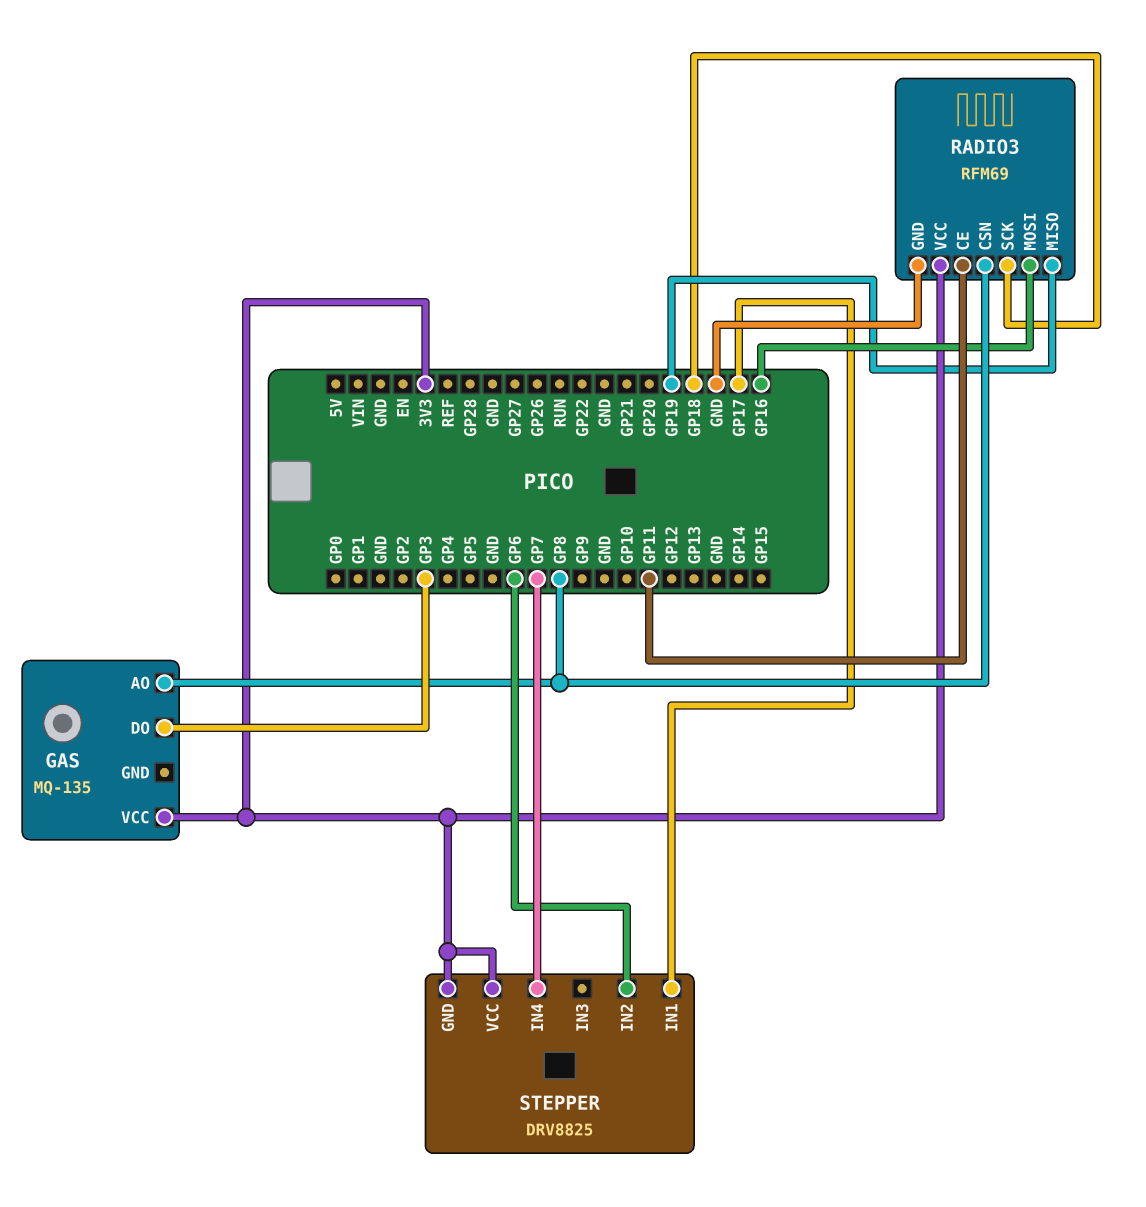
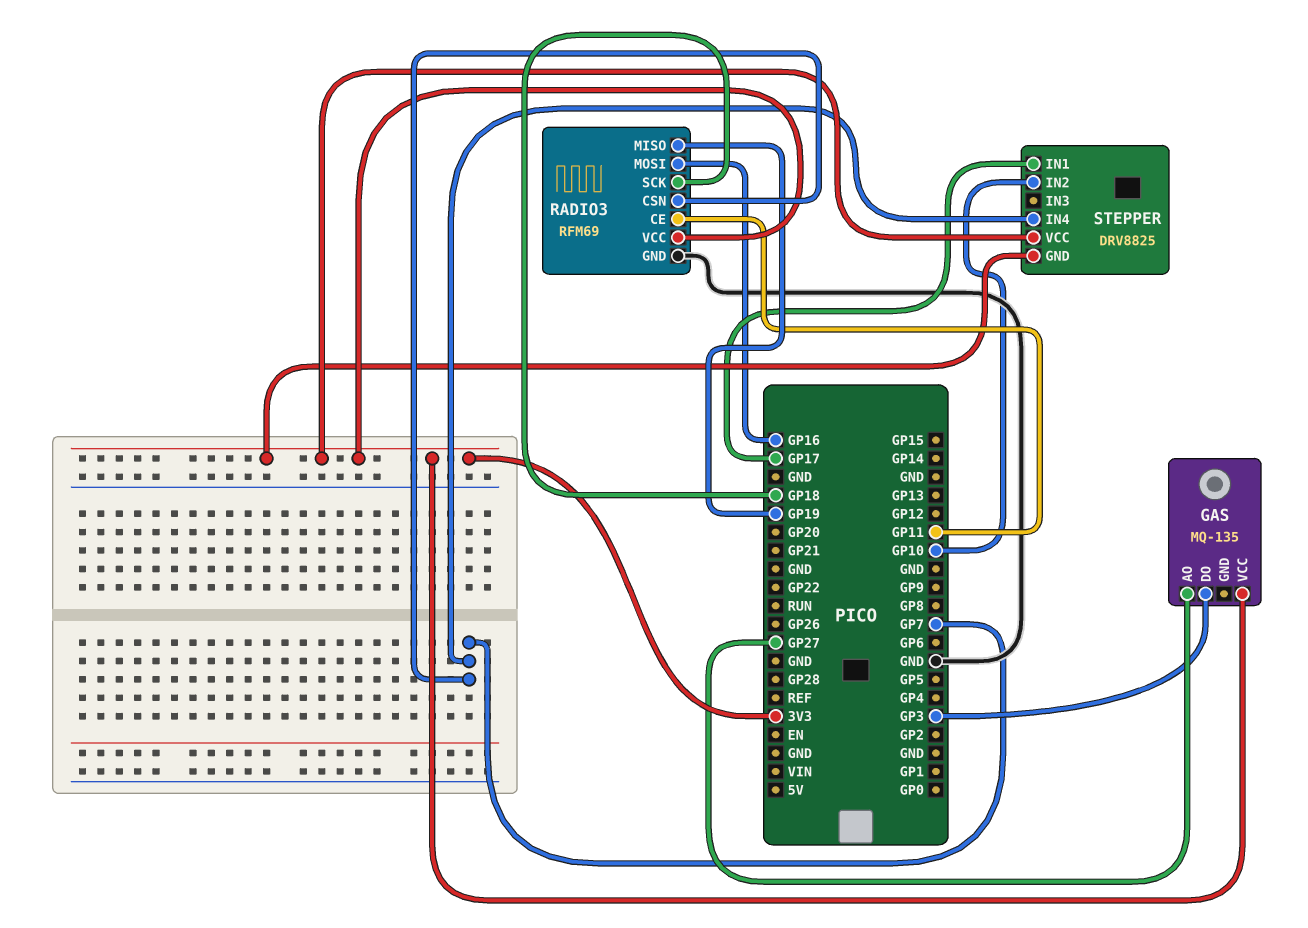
GAS pin AO: GP8 -> GP27
RADIO3 pin CSN: GP8 -> GP7
STEPPER pin IN2: GP6 -> GP10

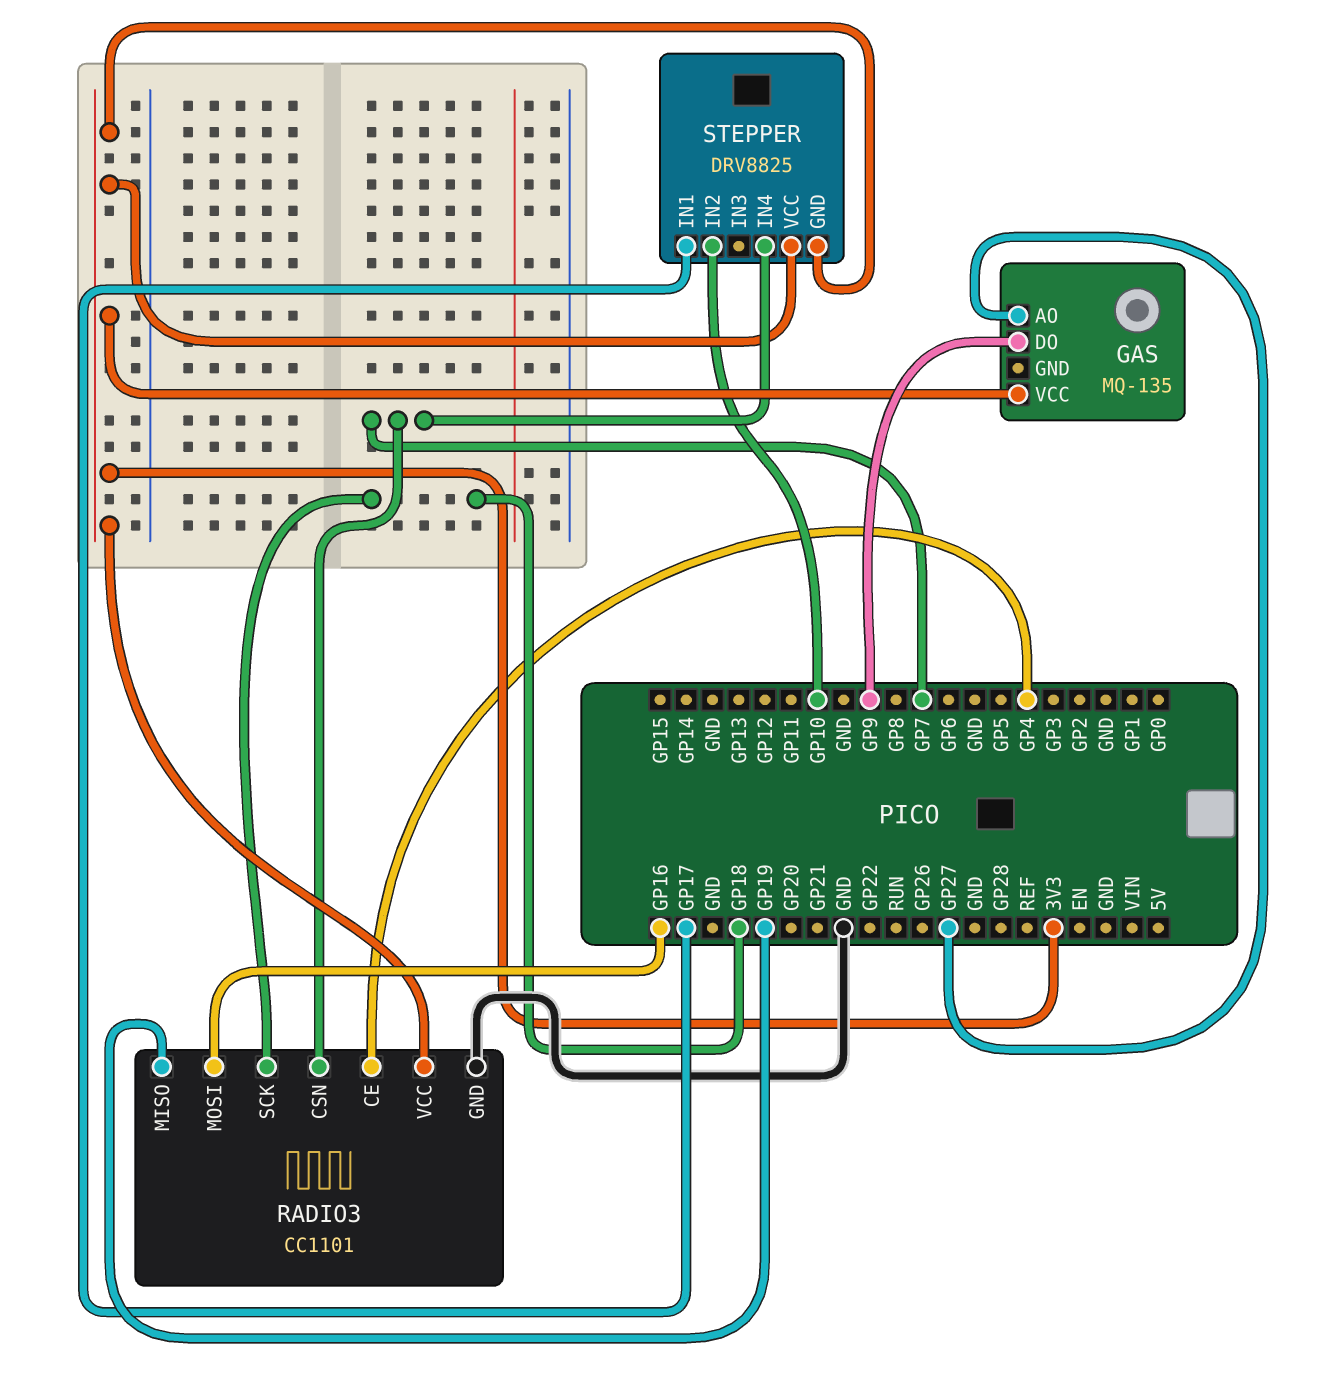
GAS pin DO: GP3 -> GP9
RADIO3: RFM69 -> CC1101
RADIO3 pin CE: GP11 -> GP4

